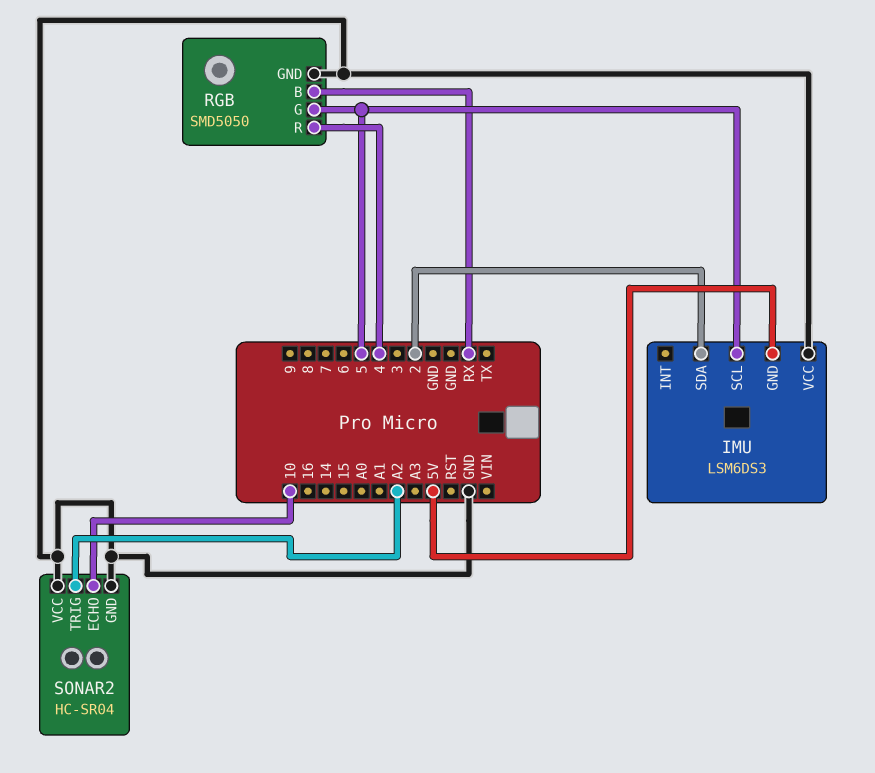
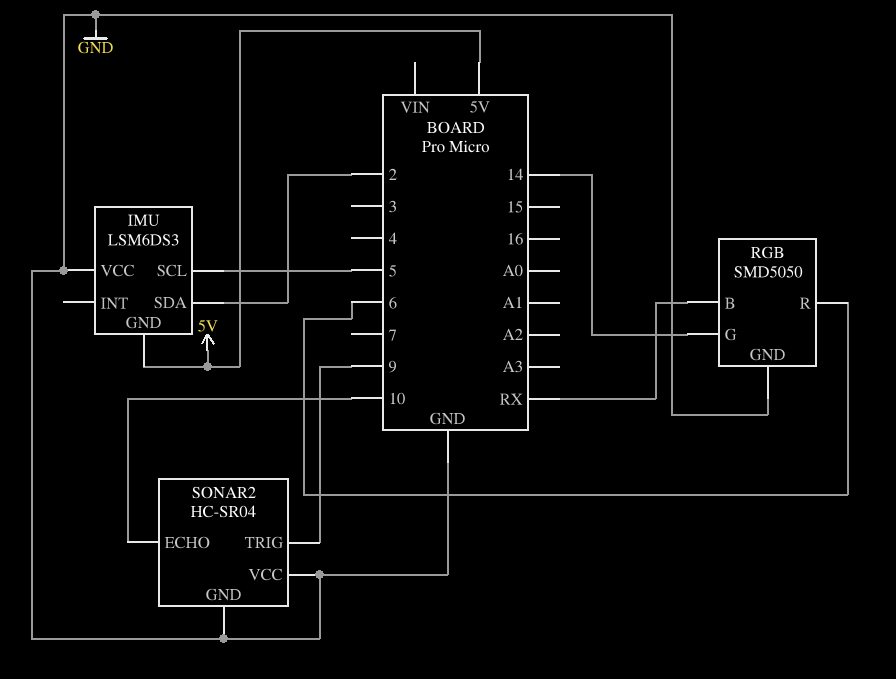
RGB pin G: 5 -> 14
RGB pin R: 4 -> 6
SONAR2 pin TRIG: A2 -> 9

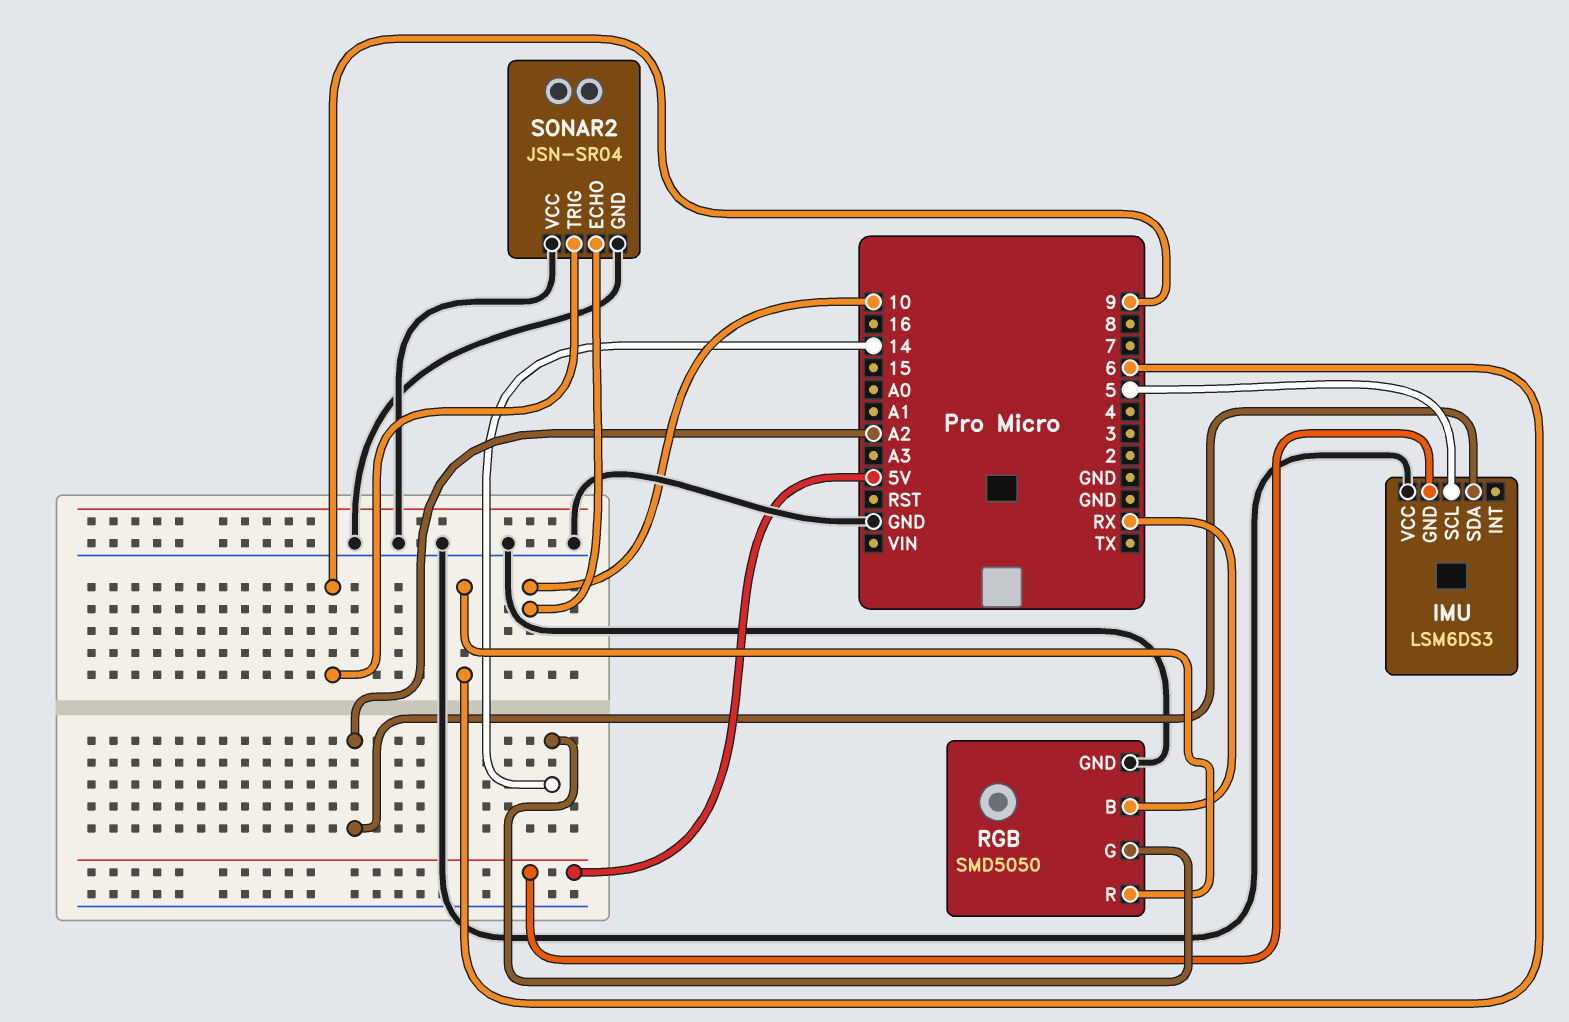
IMU pin SDA: 2 -> A2
SONAR2: HC-SR04 -> JSN-SR04

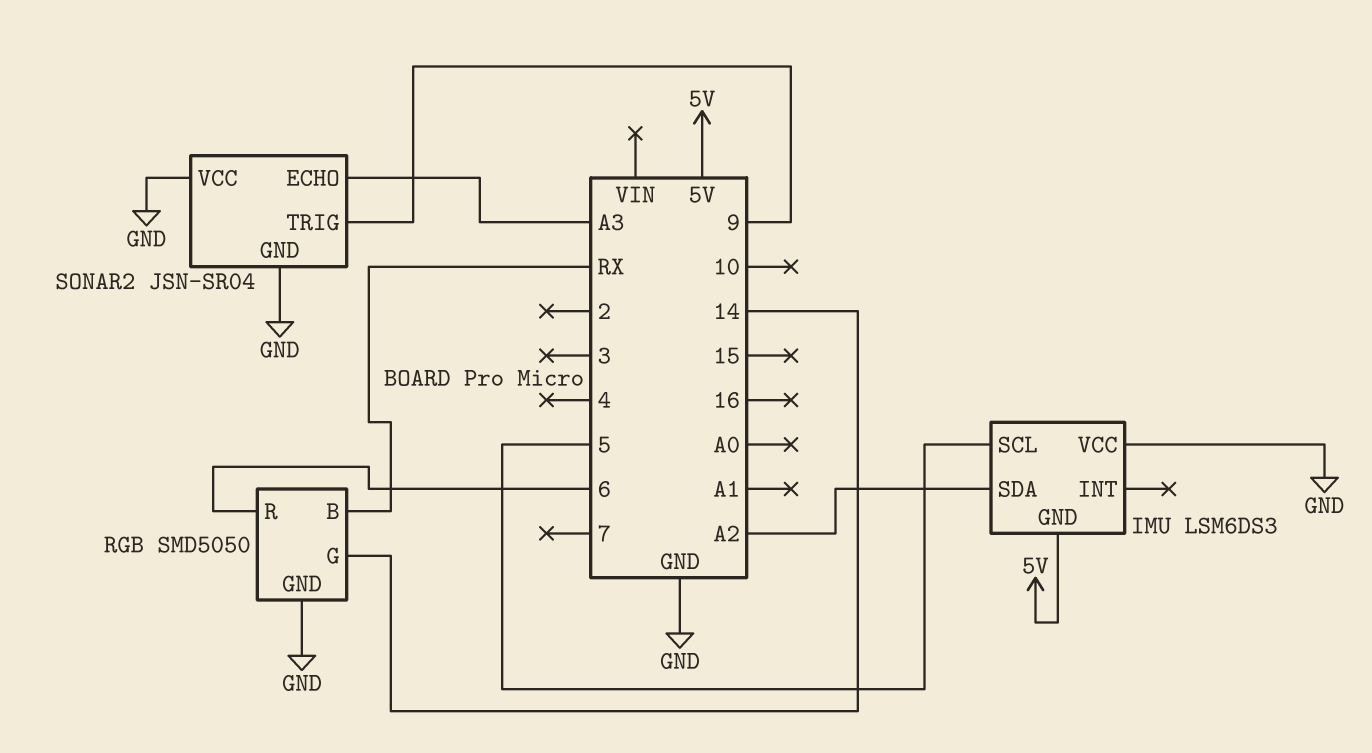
SONAR2 pin ECHO: 10 -> A3

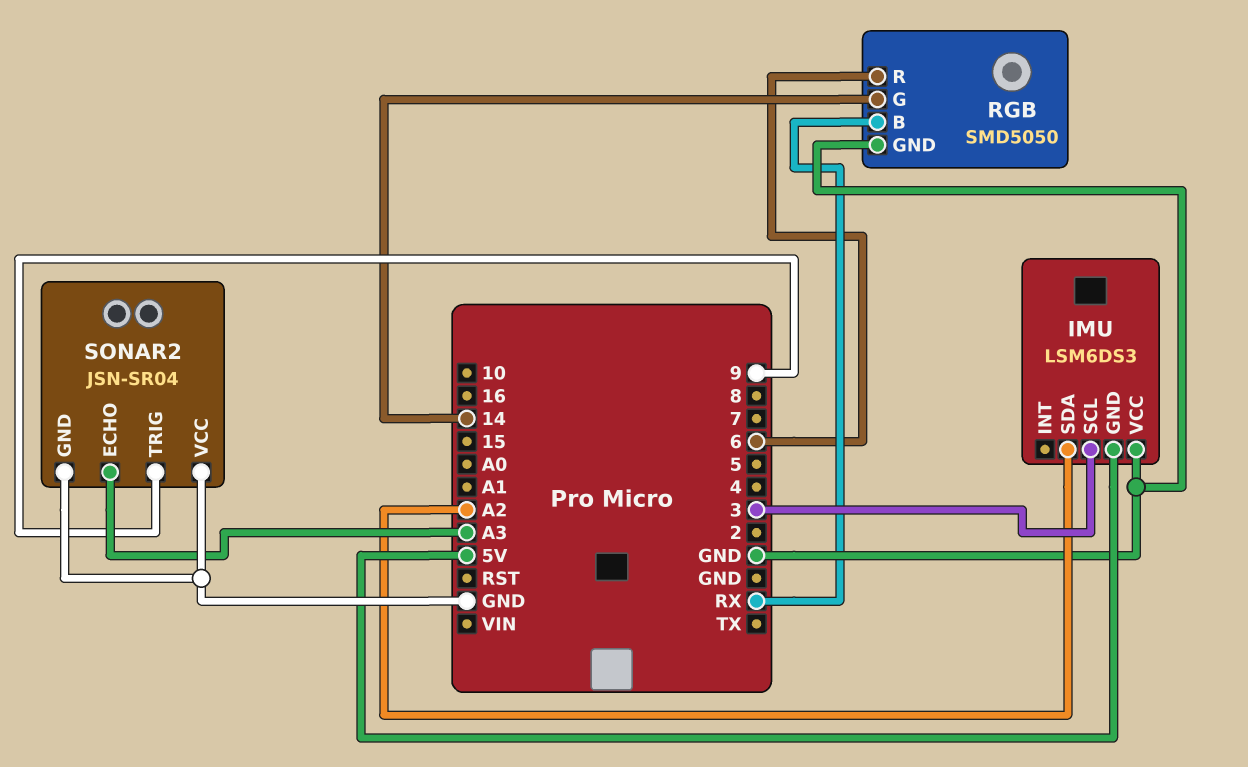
IMU pin SCL: 5 -> 3

